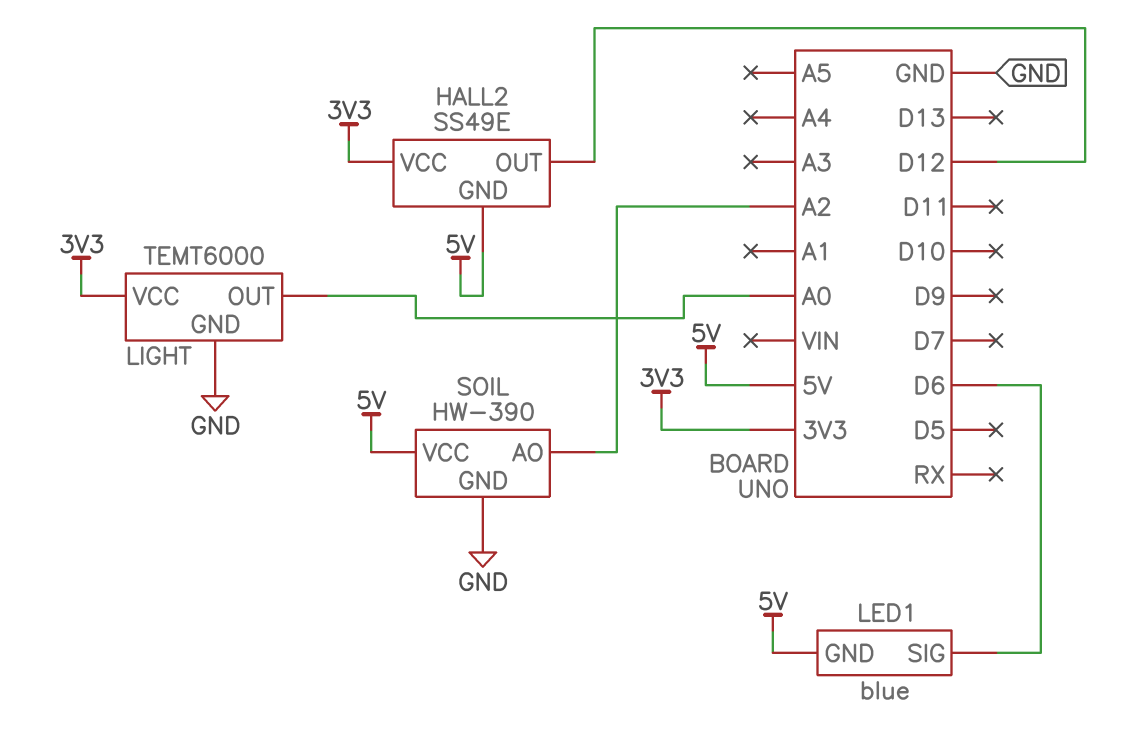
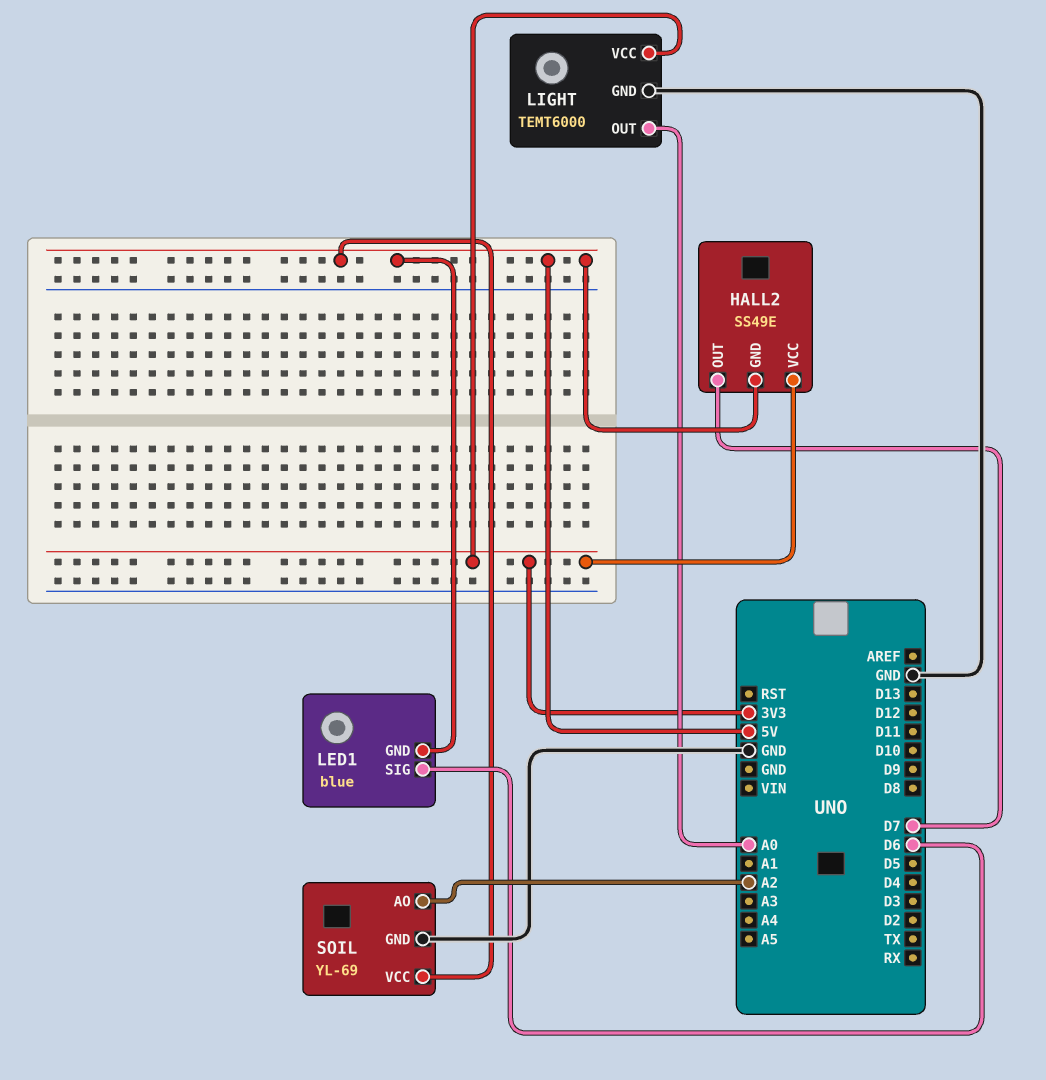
HALL2 pin OUT: D12 -> D7
SOIL: HW-390 -> YL-69

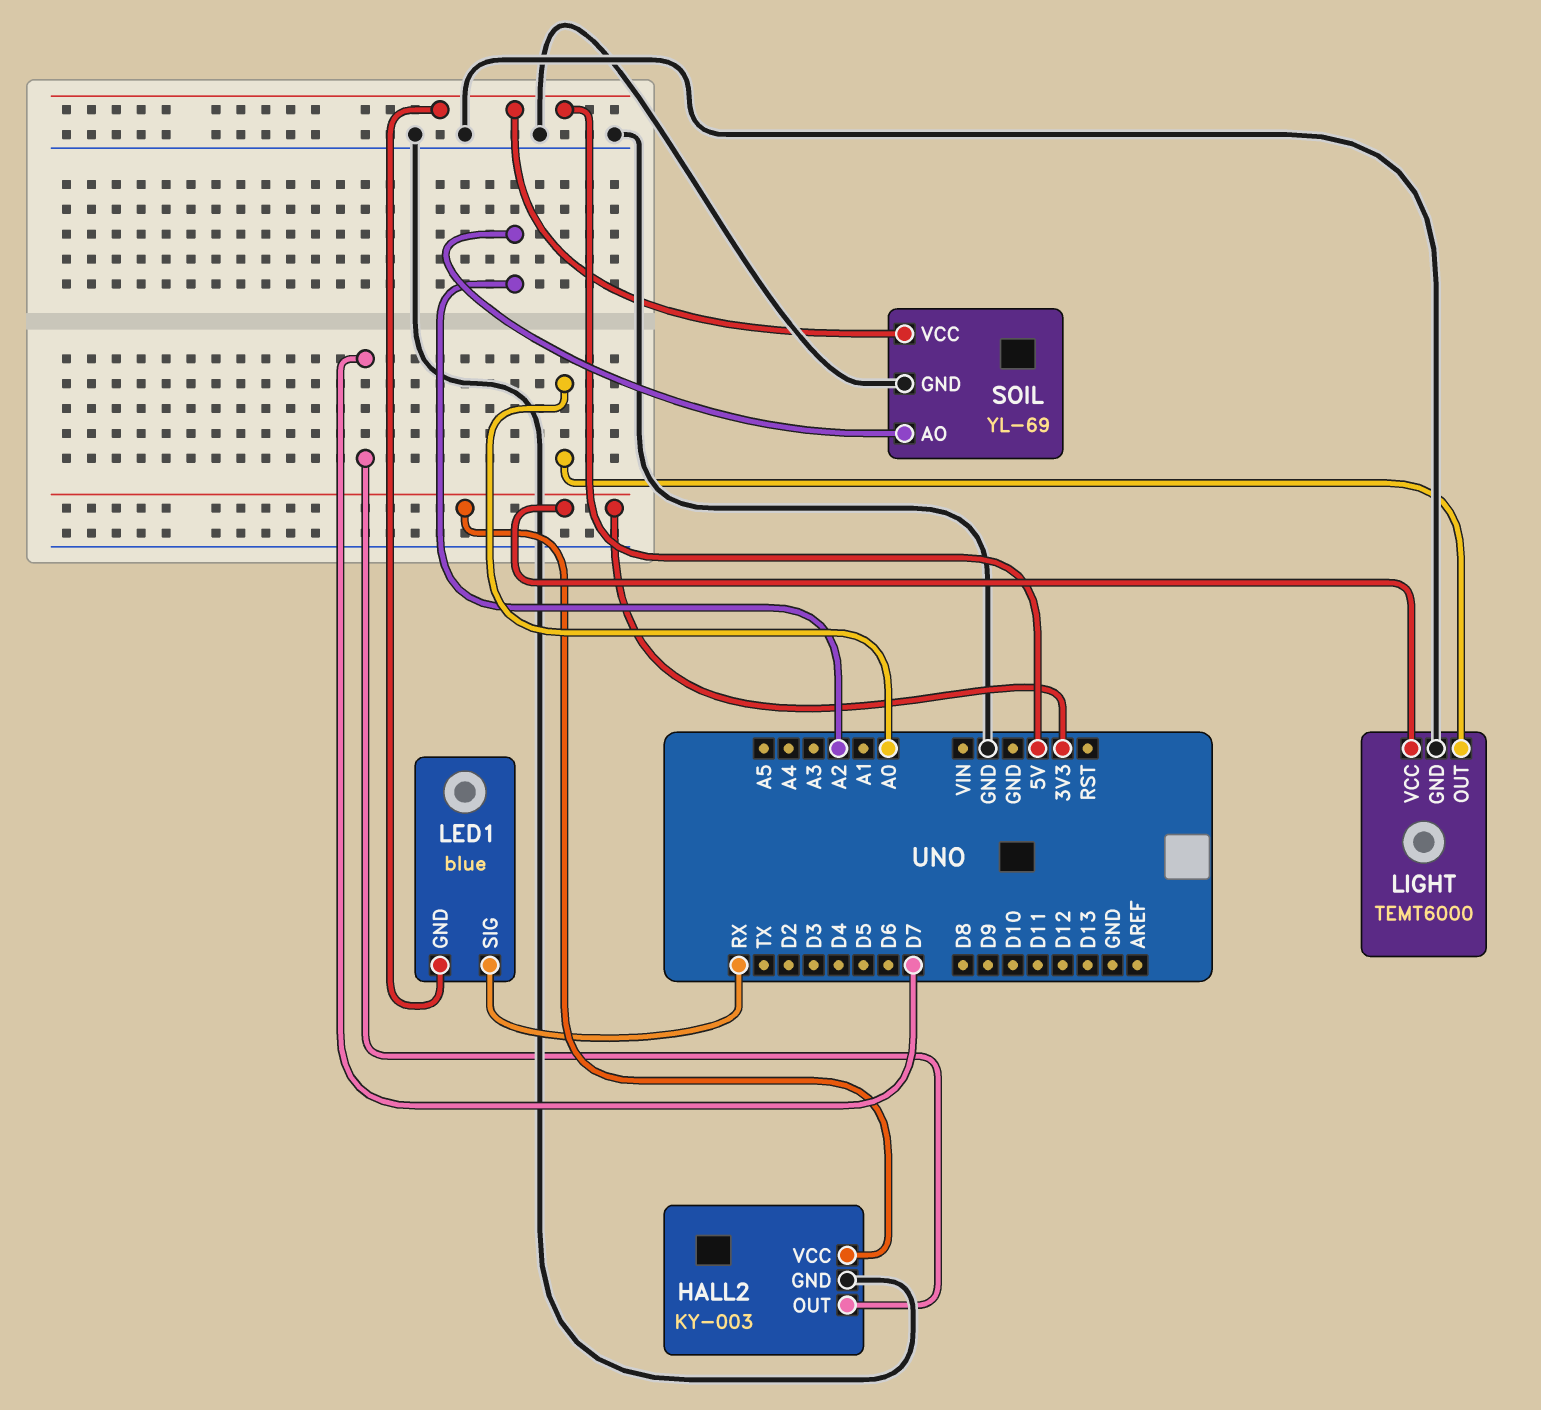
HALL2: SS49E -> KY-003
HALL2 pin GND: 5V -> GND
LED1 pin SIG: D6 -> RX

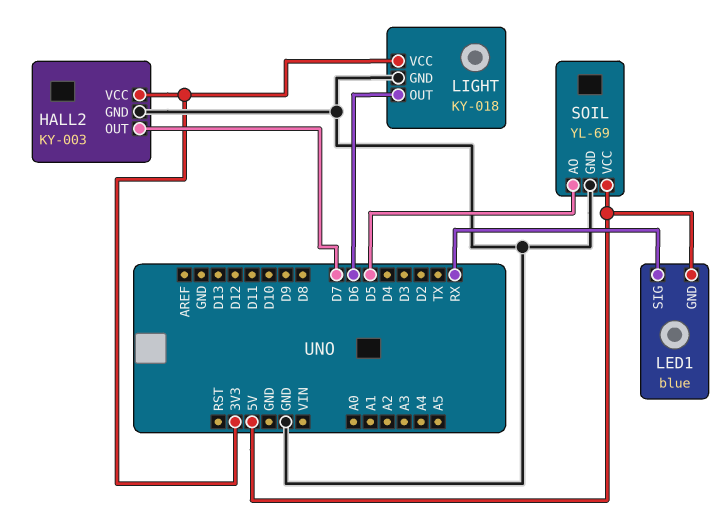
LIGHT: TEMT6000 -> KY-018
LIGHT pin OUT: A0 -> D6
SOIL pin AO: A2 -> D5

